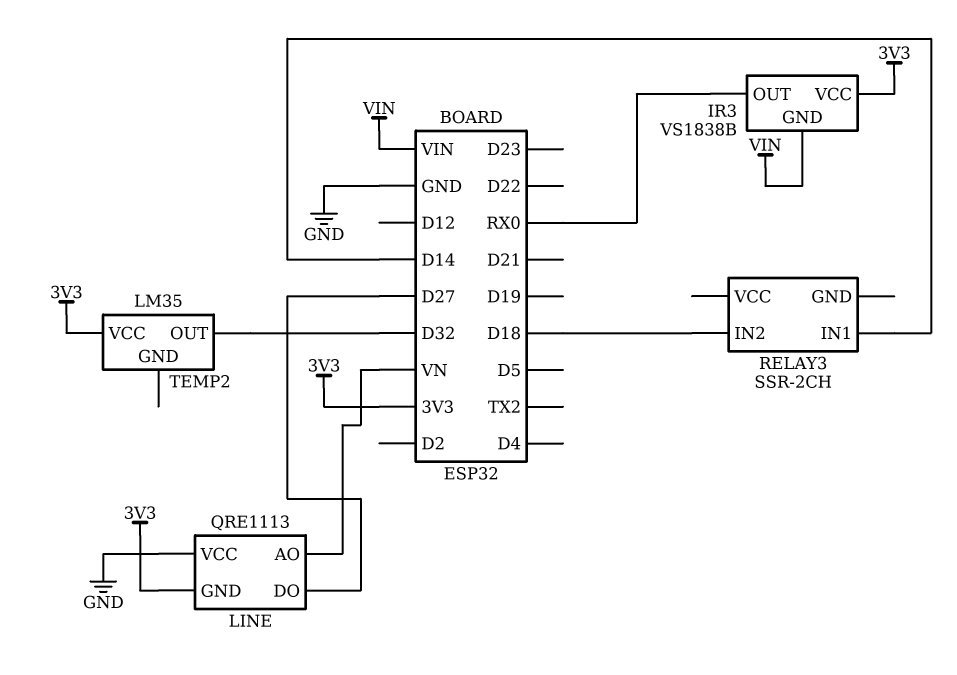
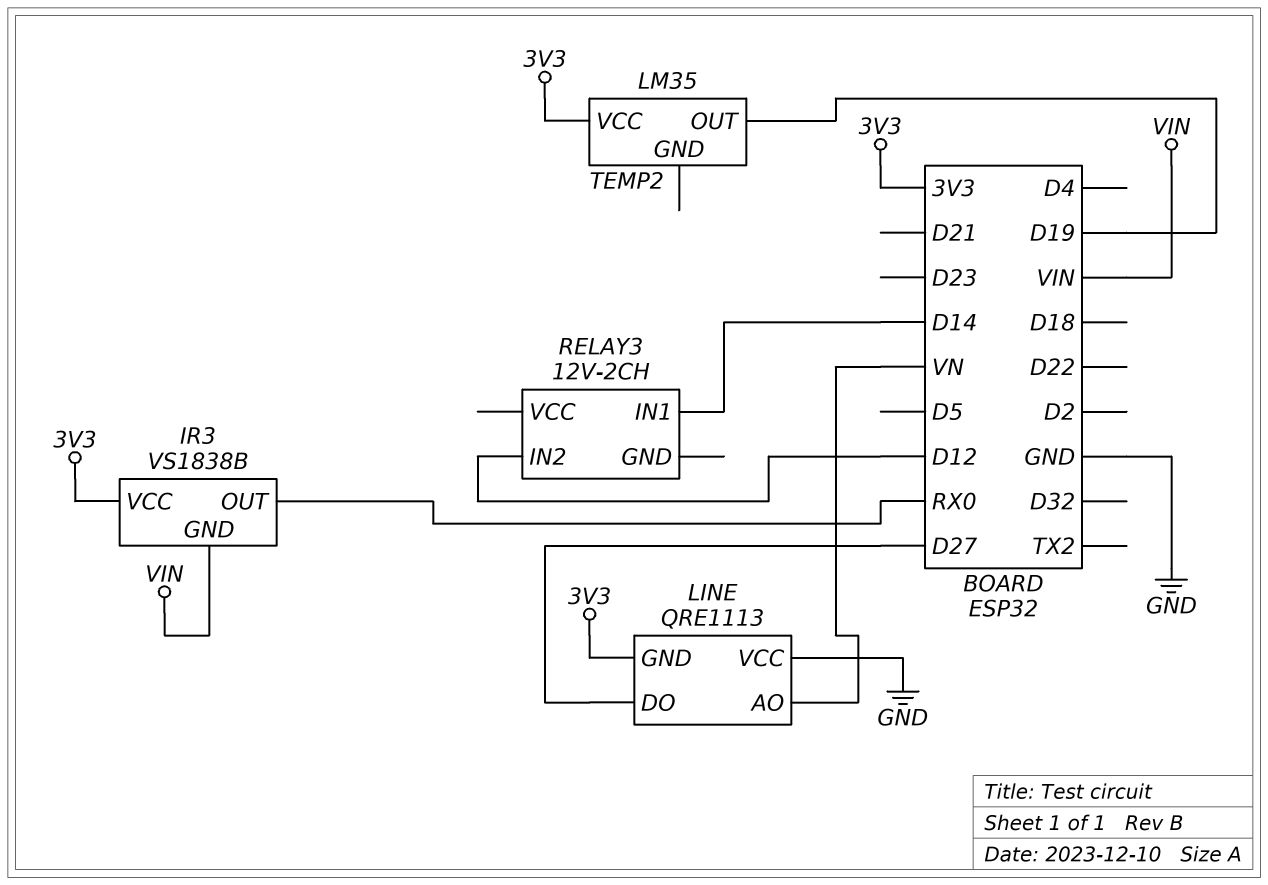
RELAY3: SSR-2CH -> 12V-2CH
RELAY3 pin IN2: D18 -> D12
TEMP2 pin OUT: D32 -> D19

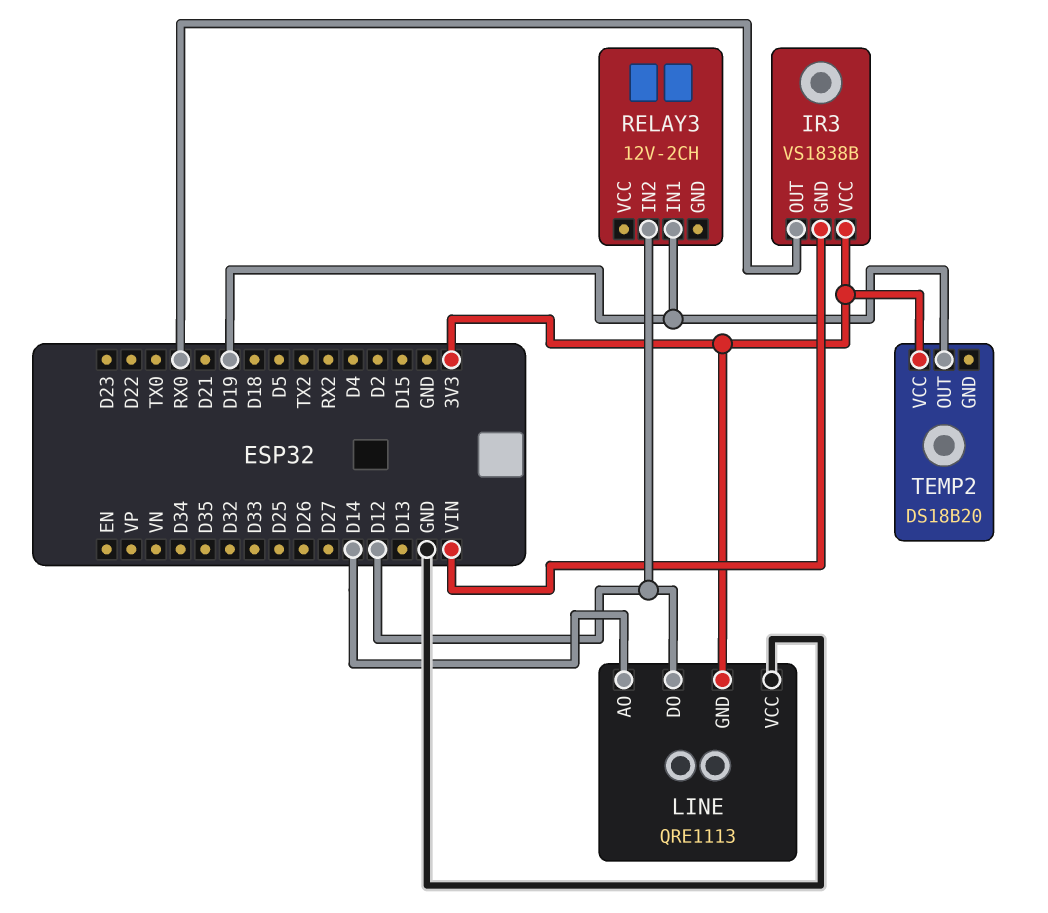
LINE pin AO: VN -> D14
LINE pin DO: D27 -> D12
RELAY3 pin IN1: D14 -> D19
TEMP2: LM35 -> DS18B20

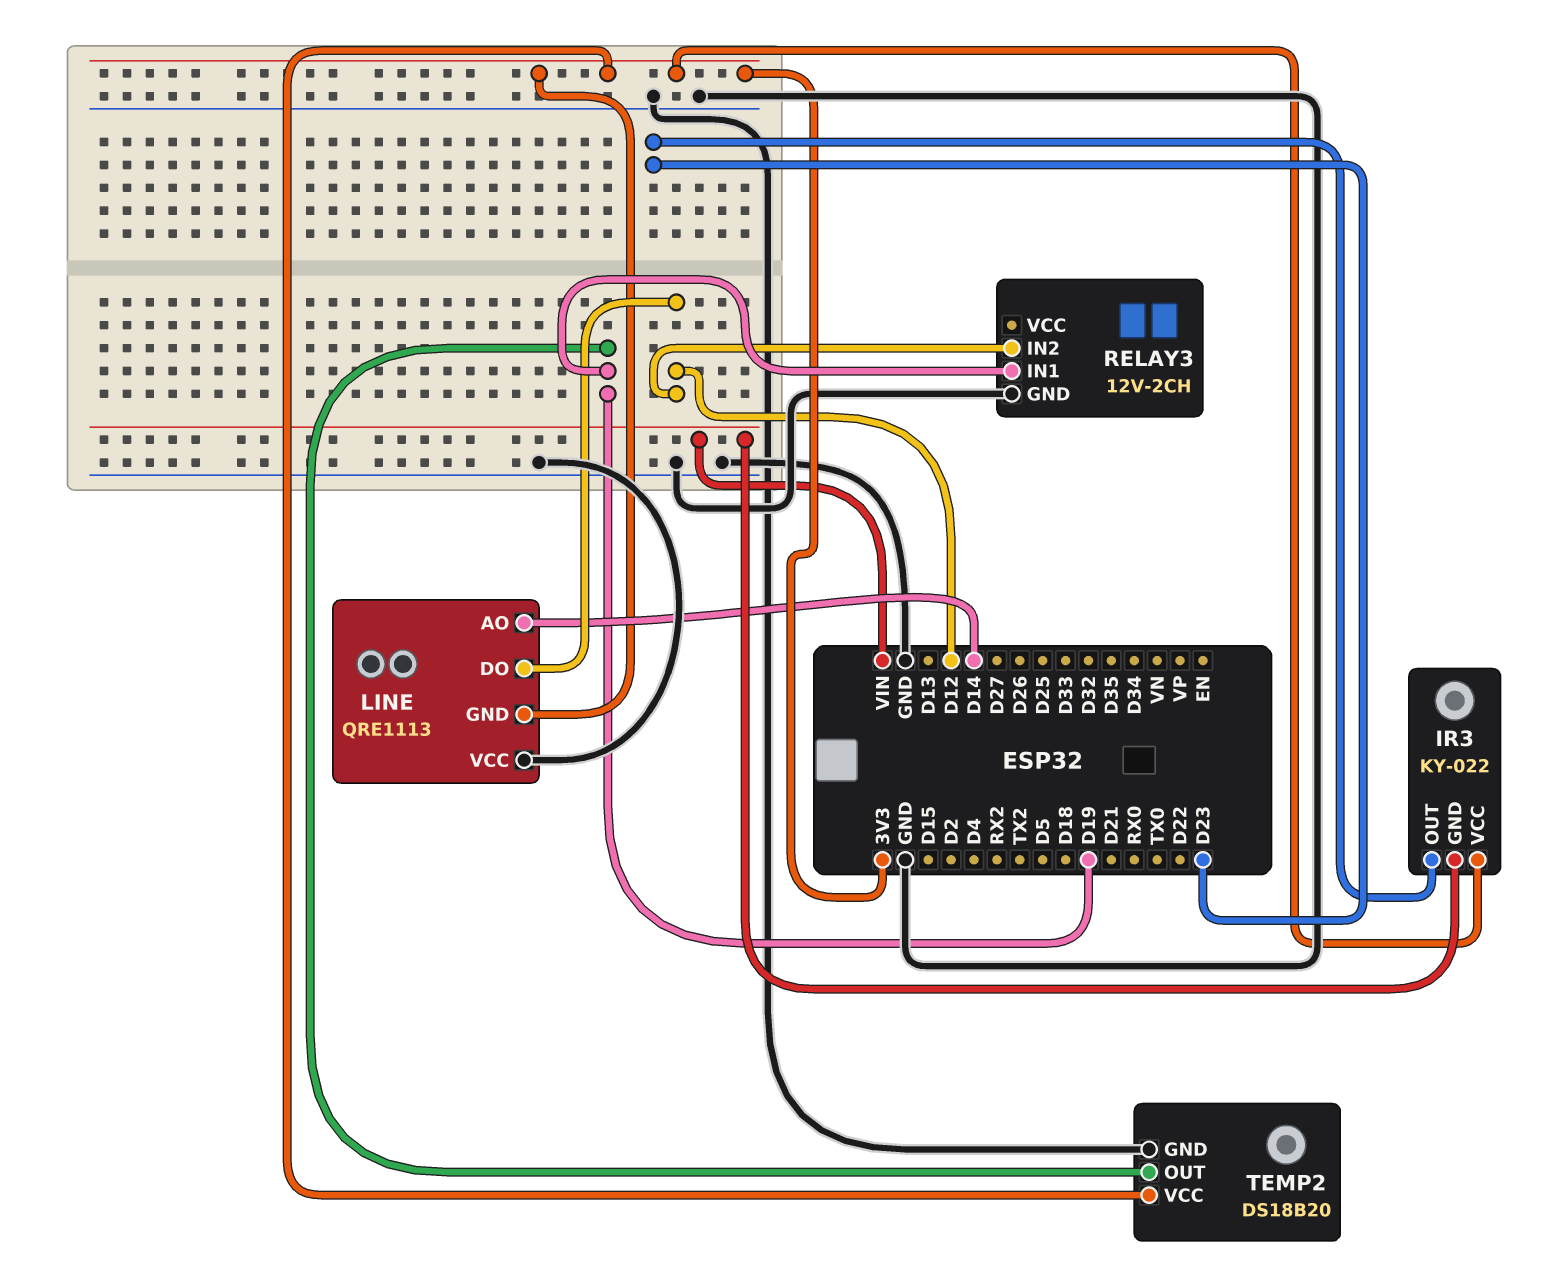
IR3: VS1838B -> KY-022
IR3 pin OUT: RX0 -> D23
RELAY3 pin GND: none -> GND
TEMP2 pin GND: none -> GND

